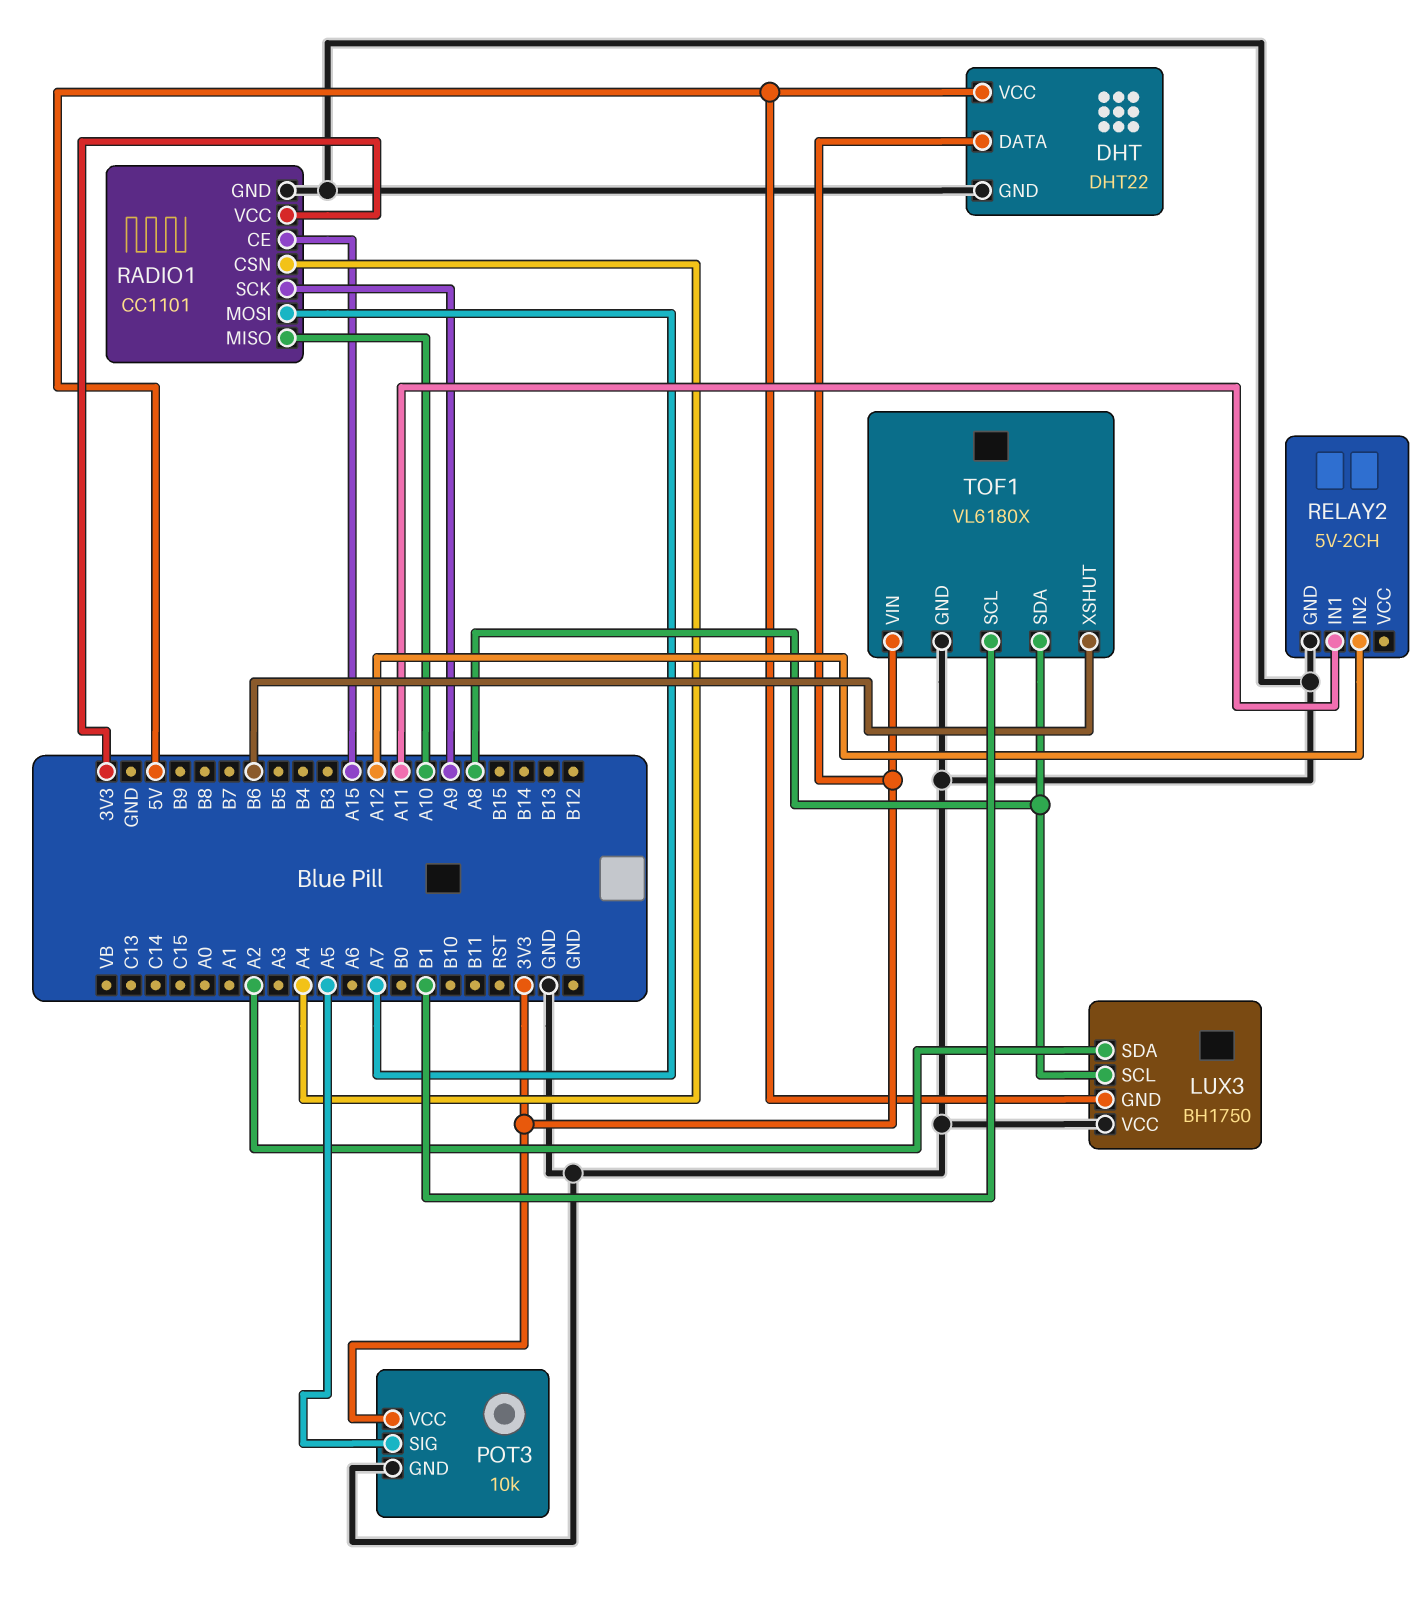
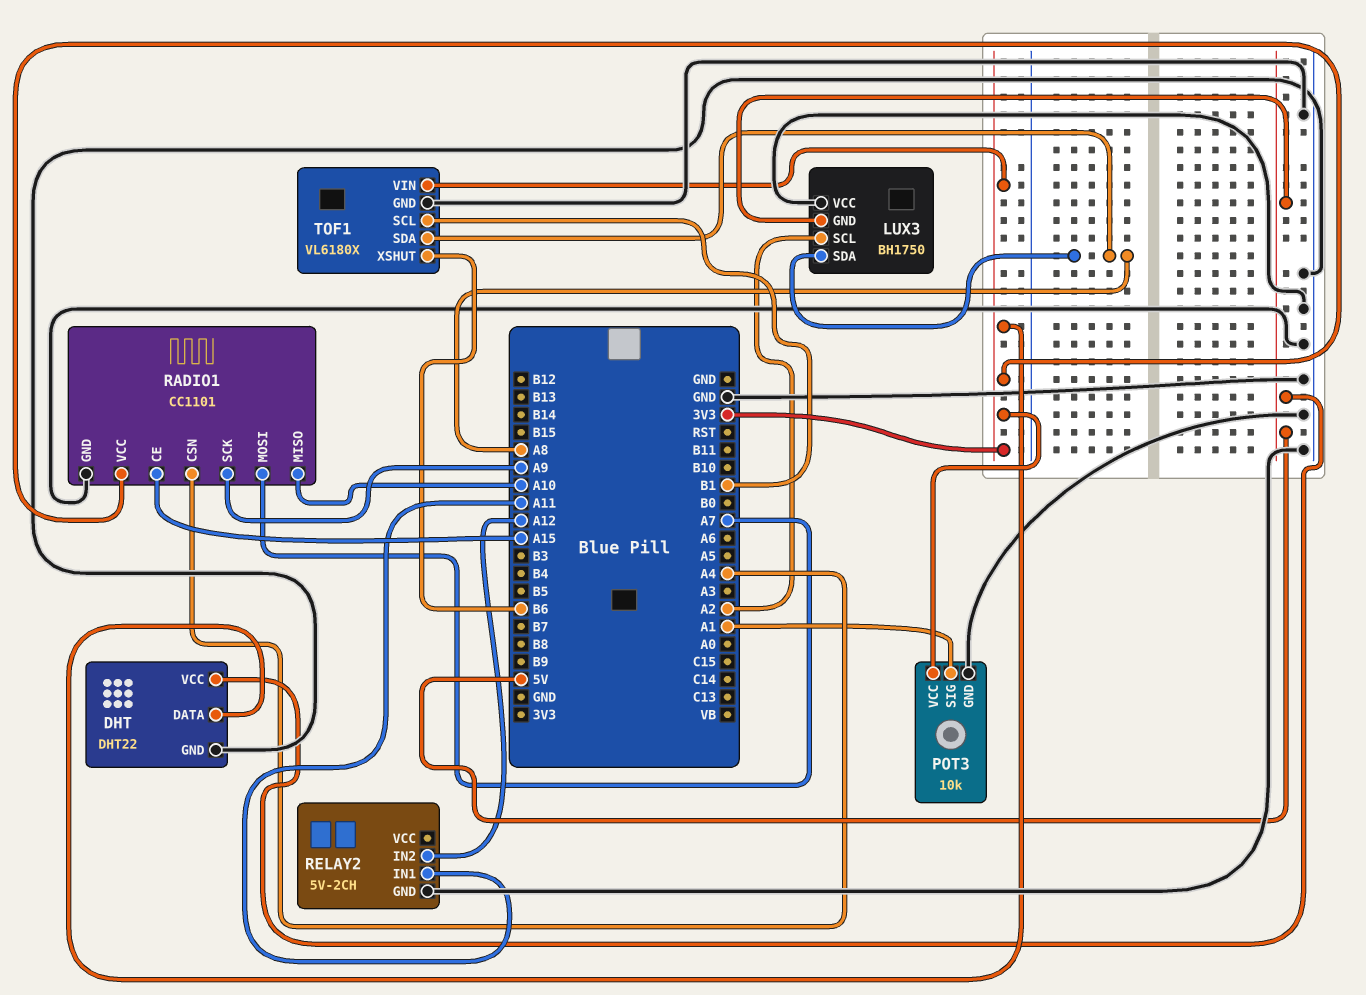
LUX3 pin SCL: A8 -> A2
LUX3 pin SDA: A2 -> A8
POT3 pin SIG: A5 -> A1

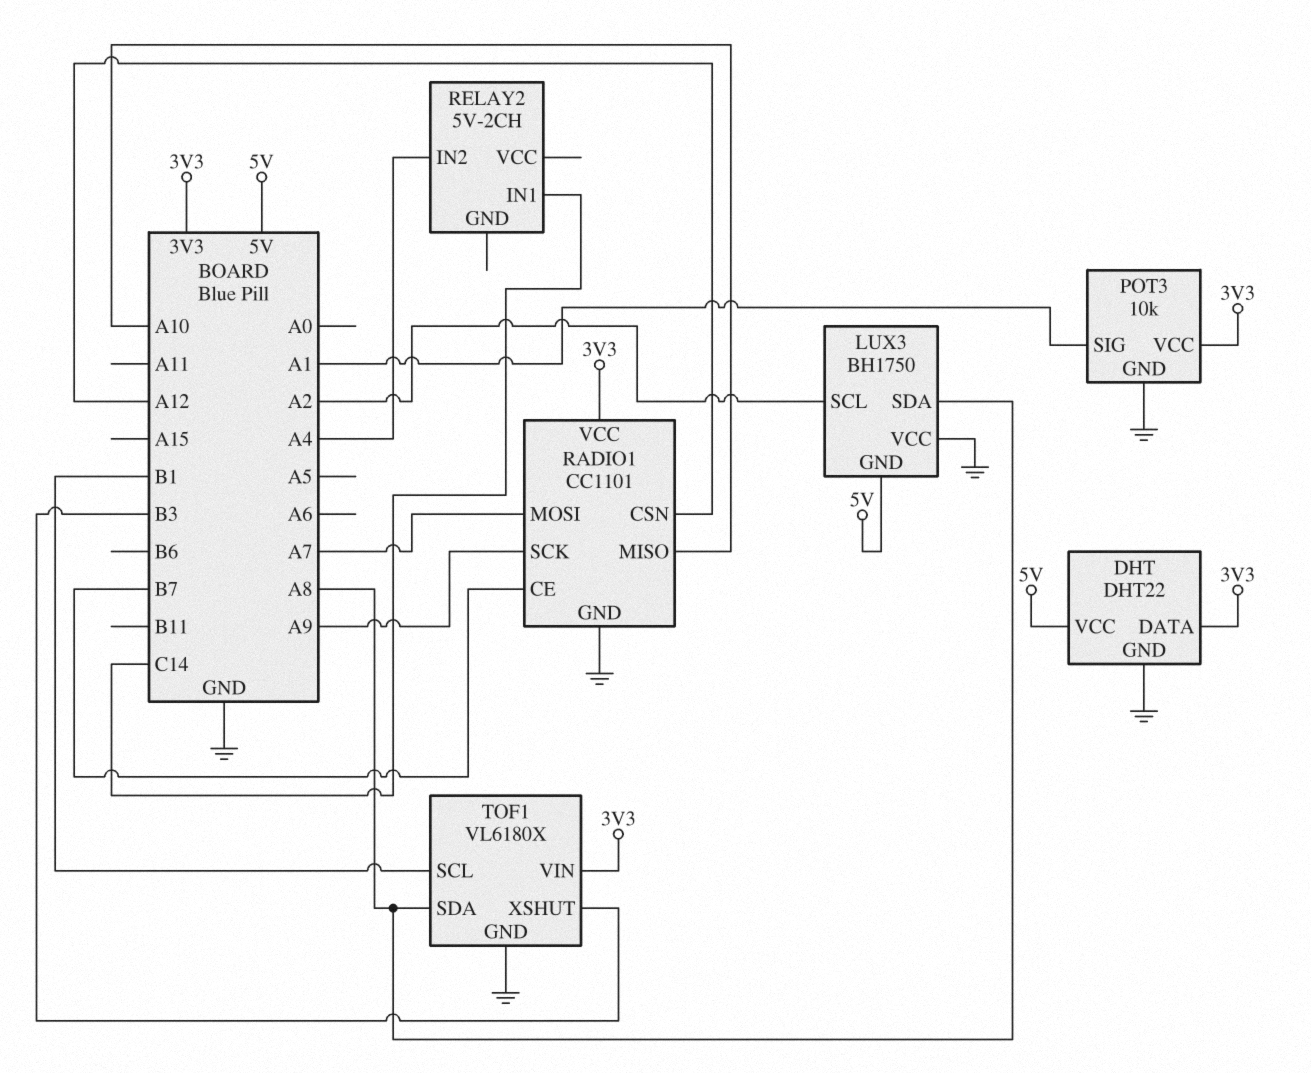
RADIO1 pin CE: A15 -> B7
RADIO1 pin CSN: A4 -> A12
RELAY2 pin GND: GND -> none
RELAY2 pin IN1: A11 -> C14
RELAY2 pin IN2: A12 -> A4
TOF1 pin XSHUT: B6 -> B3

